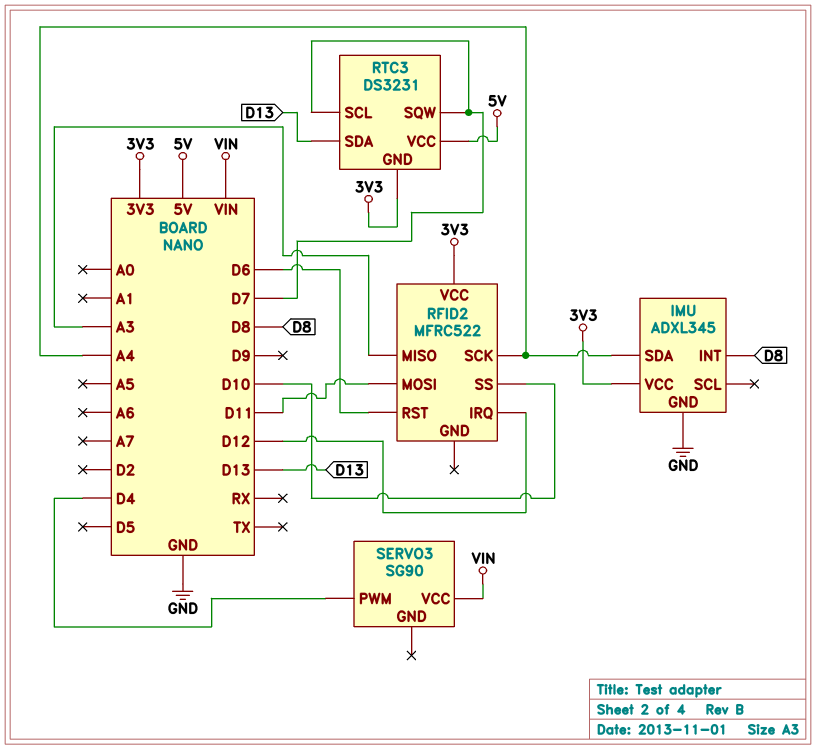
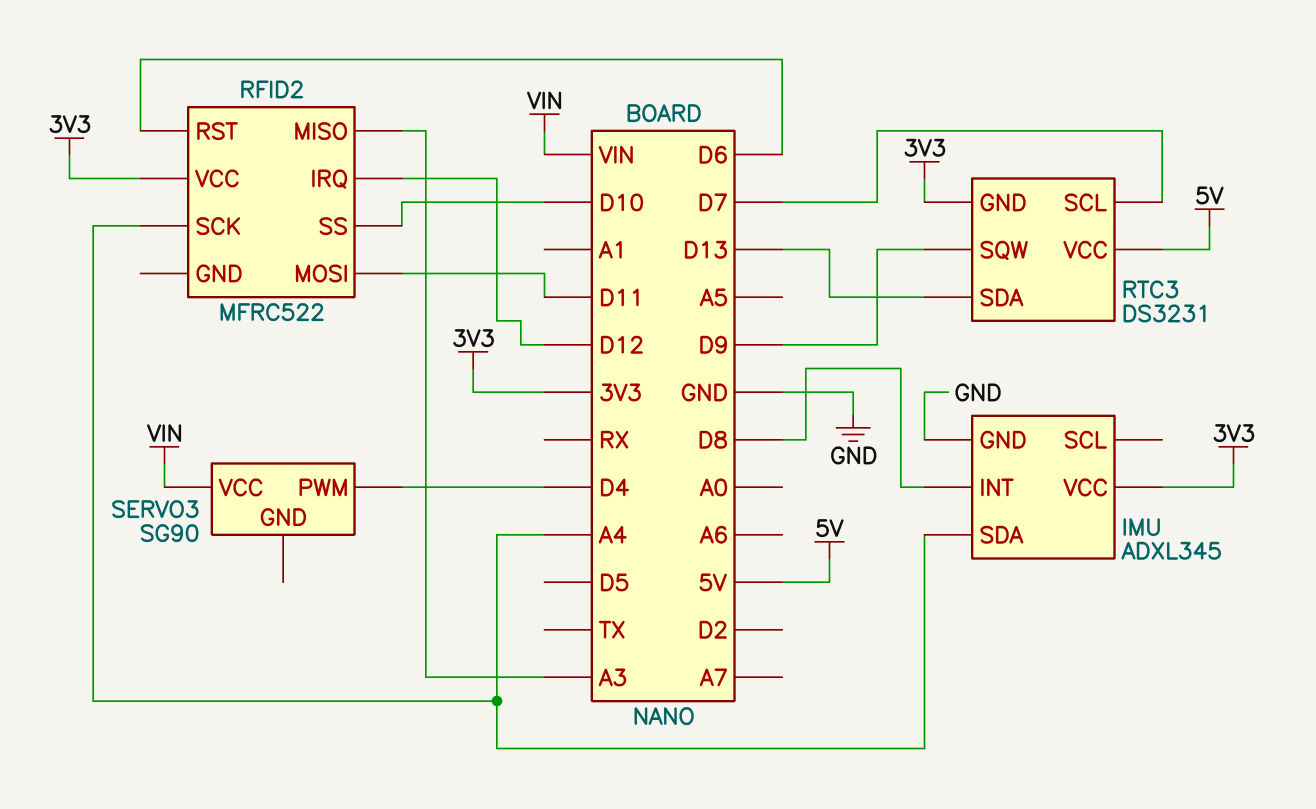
RTC3 pin SQW: D7 -> D9

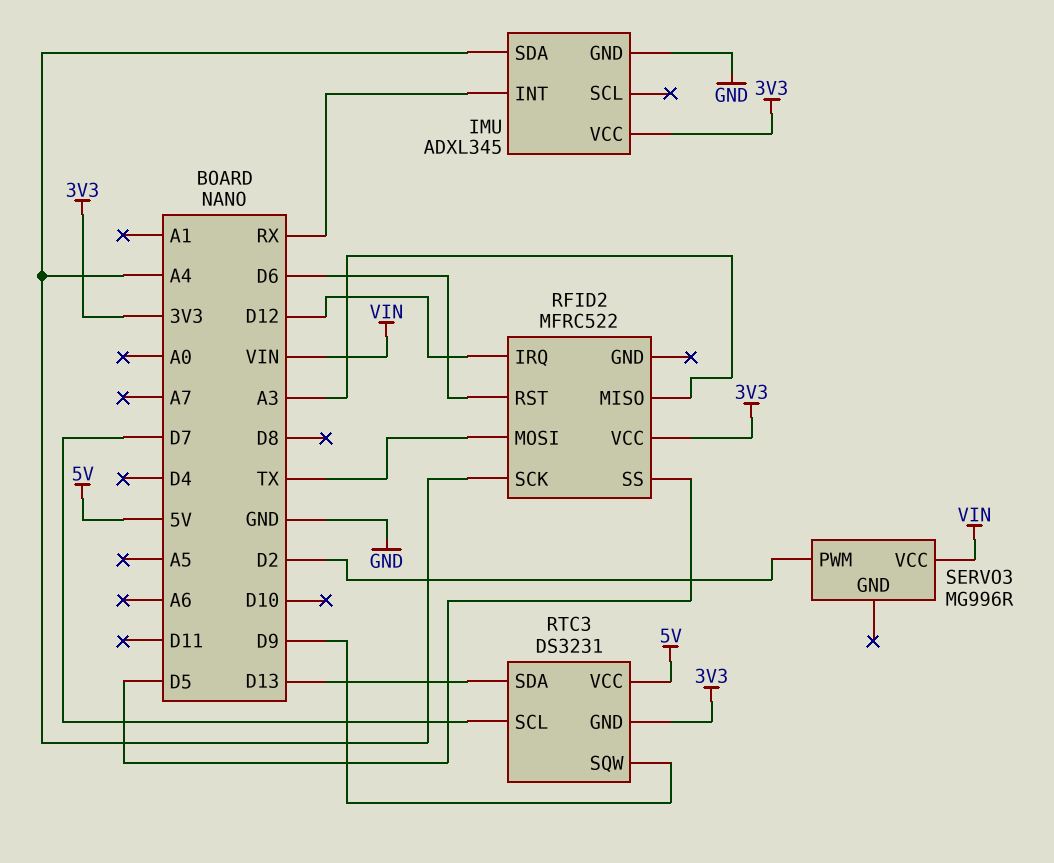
IMU pin INT: D8 -> RX
RFID2 pin MOSI: D11 -> TX
RFID2 pin SS: D10 -> D5
SERVO3: SG90 -> MG996R
SERVO3 pin PWM: D4 -> D2

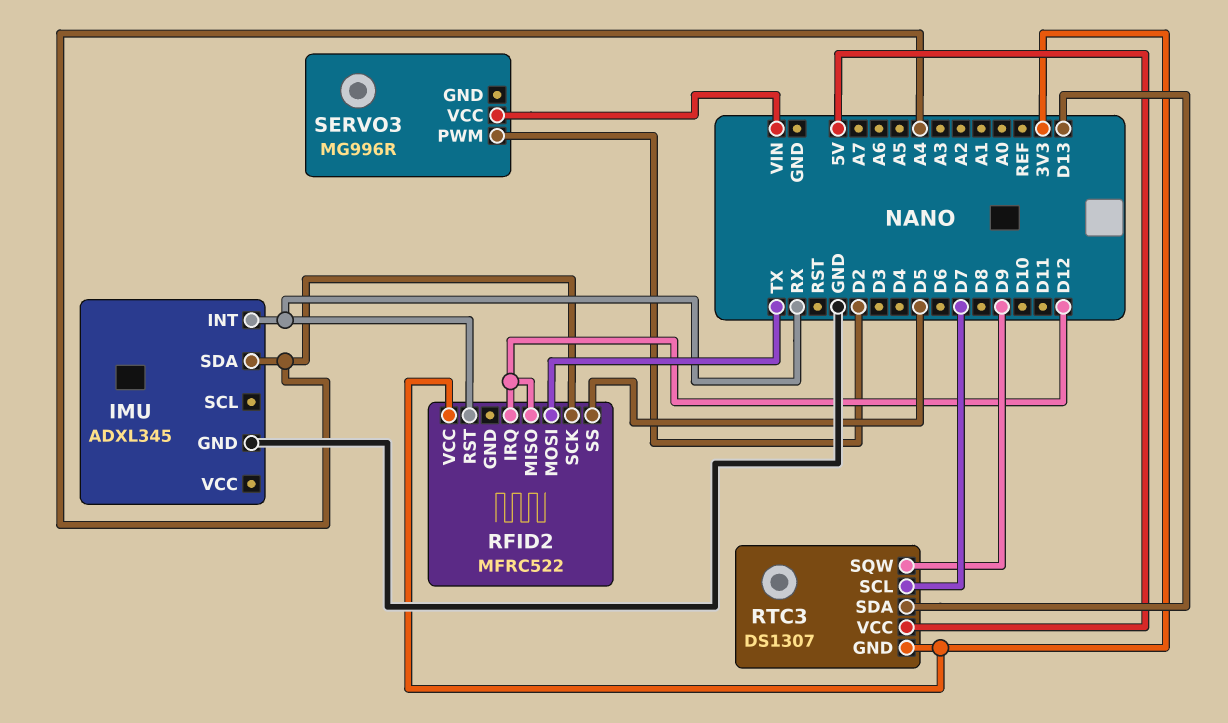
IMU pin VCC: 3V3 -> none
RFID2 pin MISO: A3 -> D12
RFID2 pin RST: D6 -> RX
RTC3: DS3231 -> DS1307

